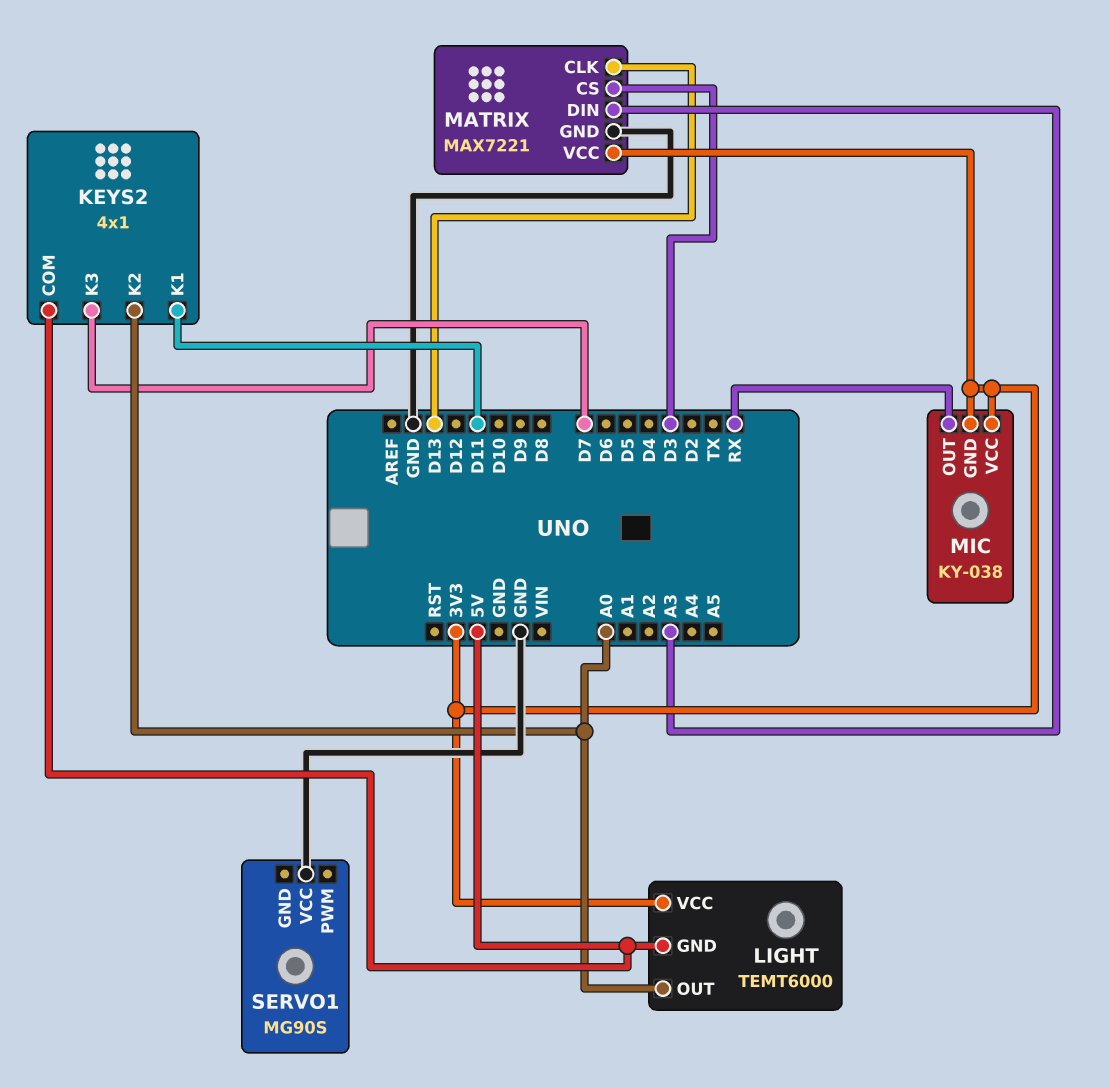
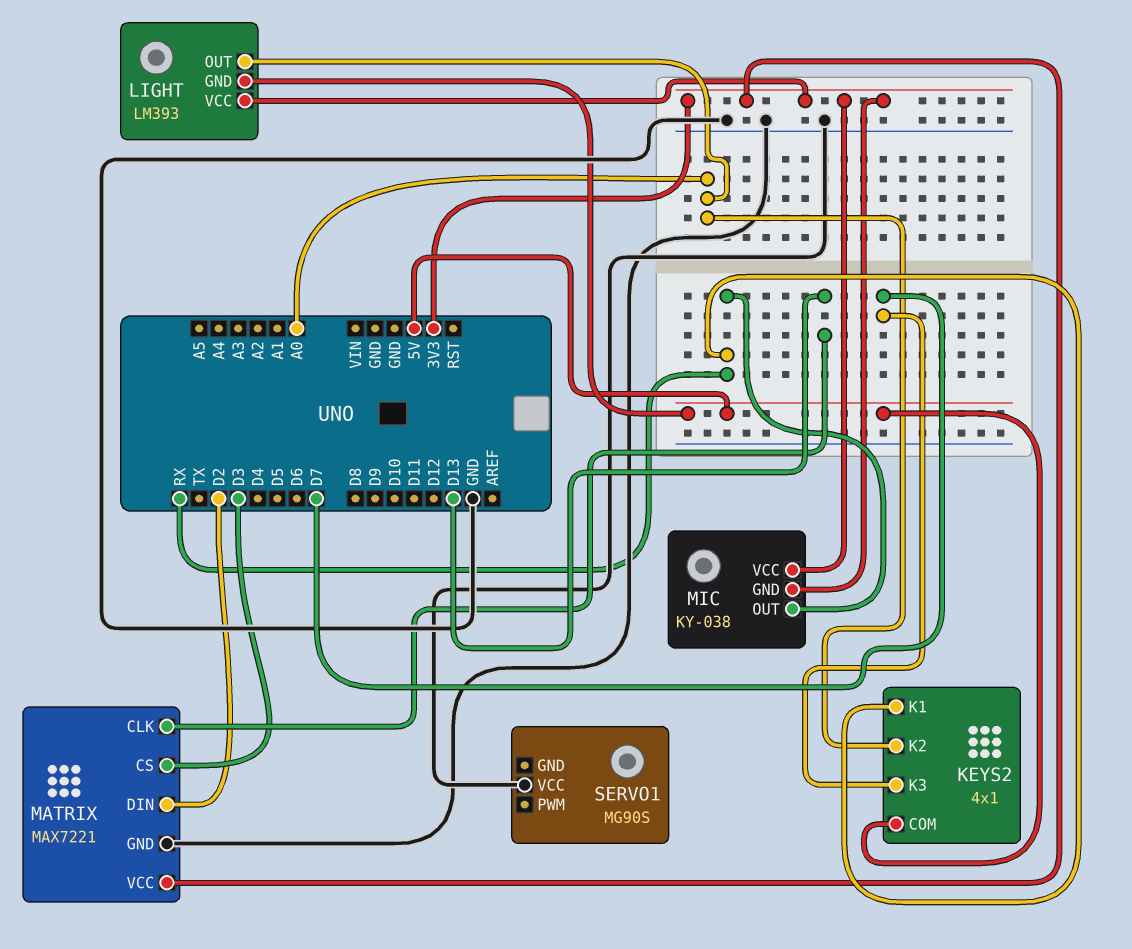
KEYS2 pin K1: D11 -> RX
LIGHT: TEMT6000 -> LM393
MATRIX pin DIN: A3 -> D2

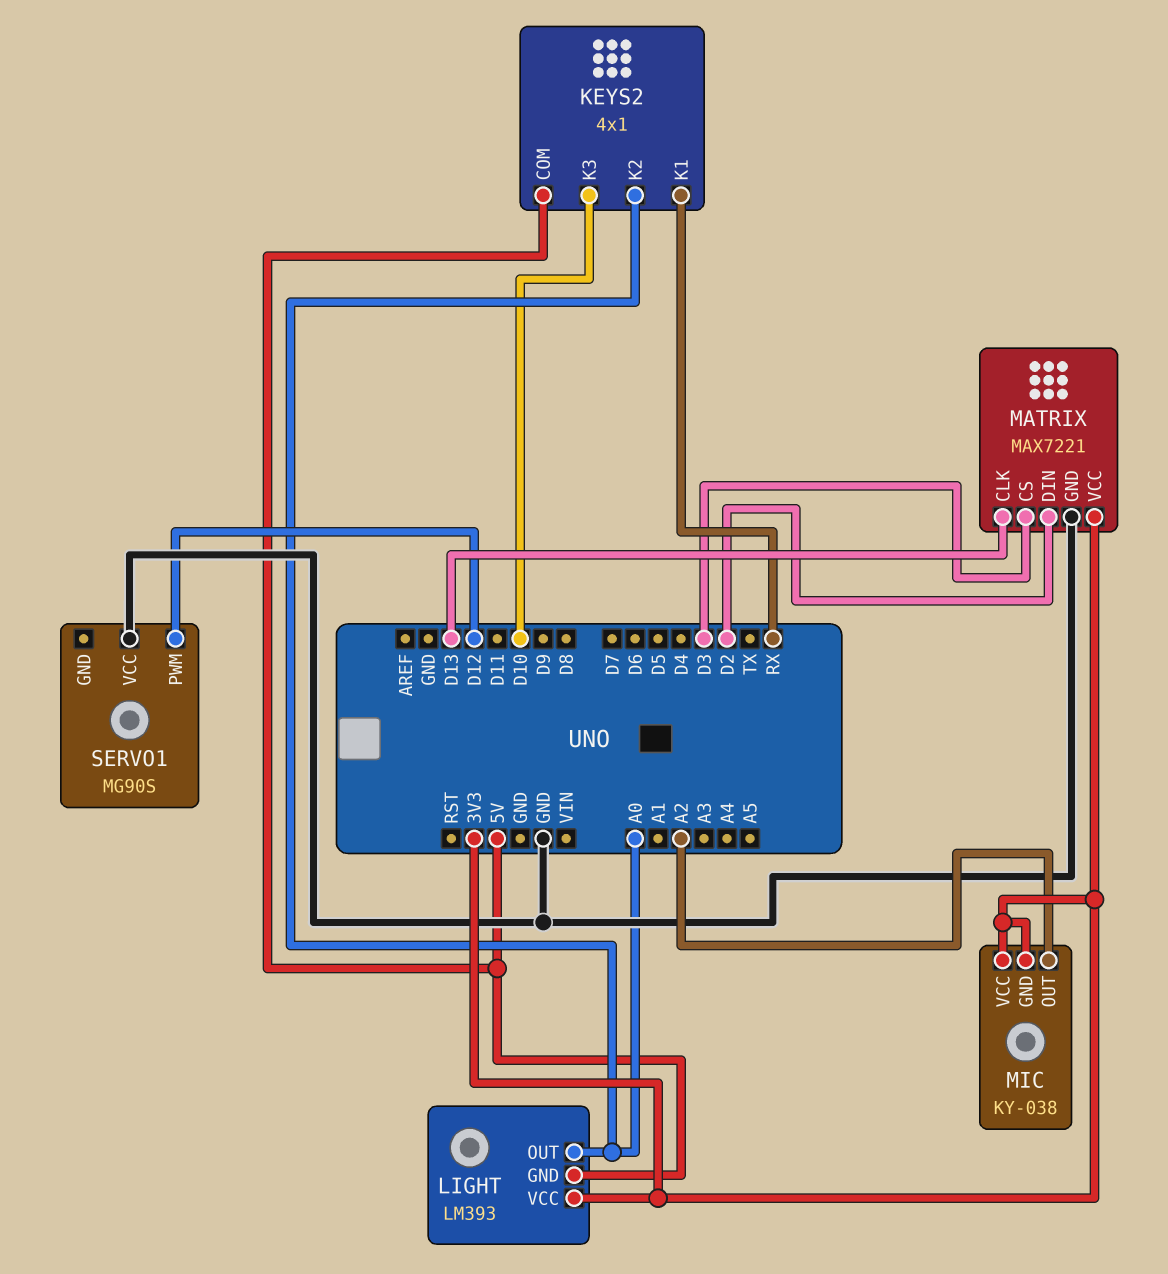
KEYS2 pin K3: D7 -> D10
MIC pin OUT: RX -> A2
SERVO1 pin PWM: none -> D12

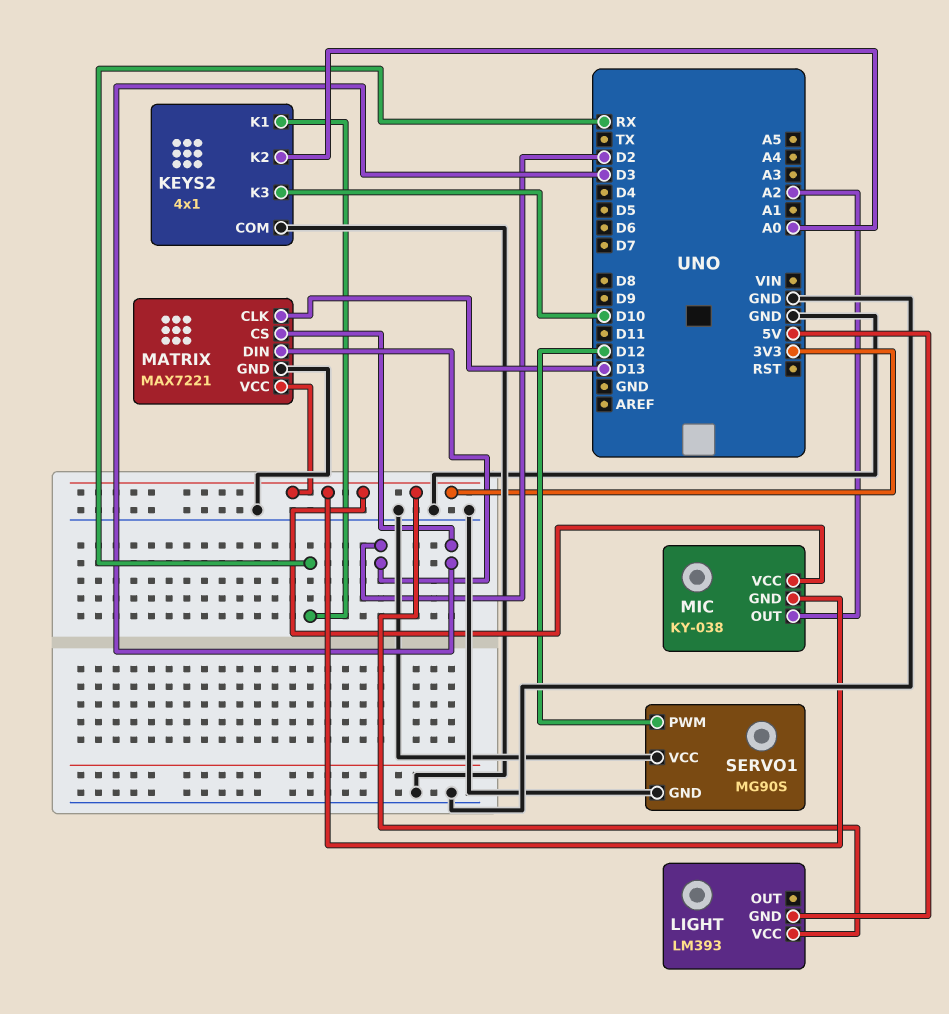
KEYS2 pin COM: 5V -> GND
LIGHT pin OUT: A0 -> none
SERVO1 pin GND: none -> GND

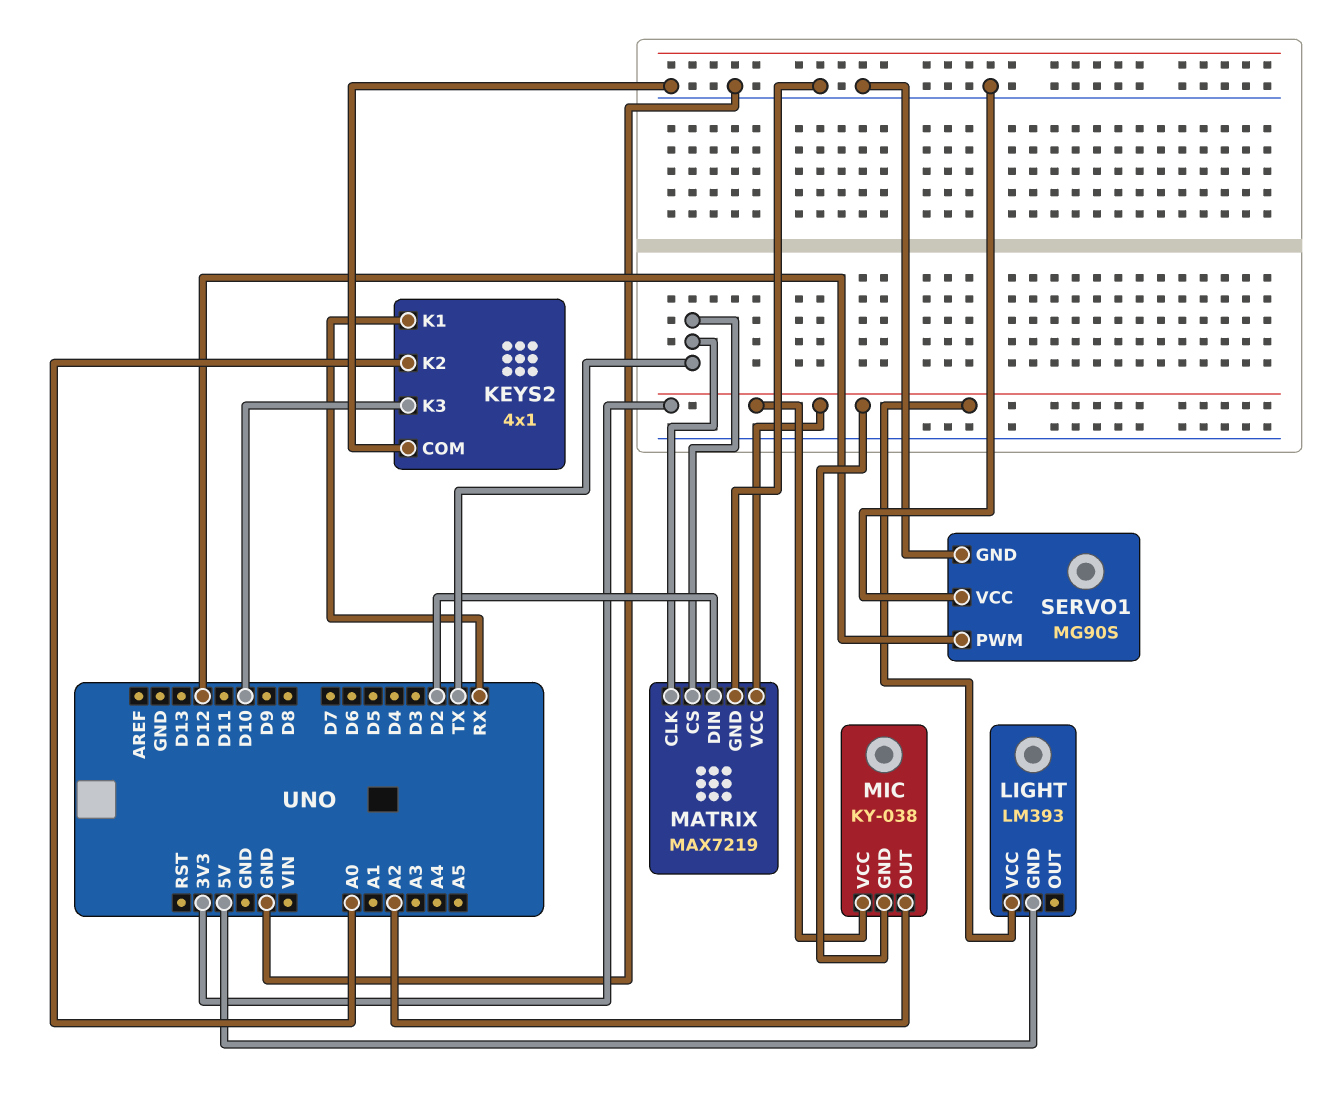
MATRIX: MAX7221 -> MAX7219
MATRIX pin CLK: D13 -> TX
MATRIX pin CS: D3 -> TX

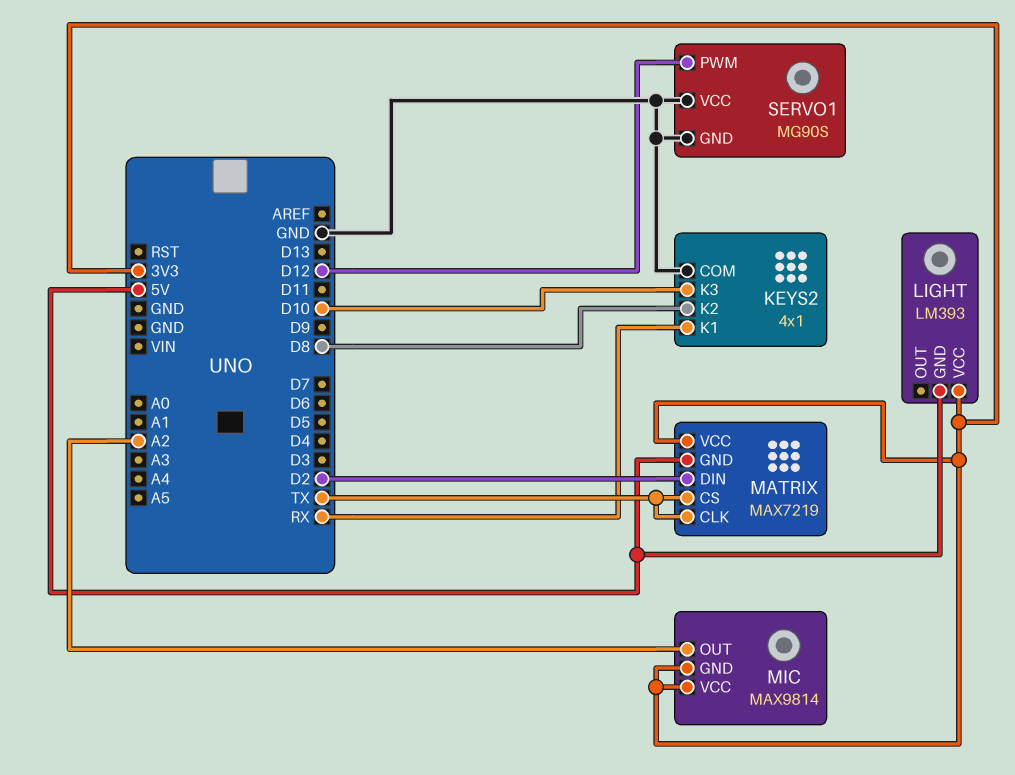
KEYS2 pin K2: A0 -> D8
MATRIX pin GND: GND -> 5V
MIC: KY-038 -> MAX9814

